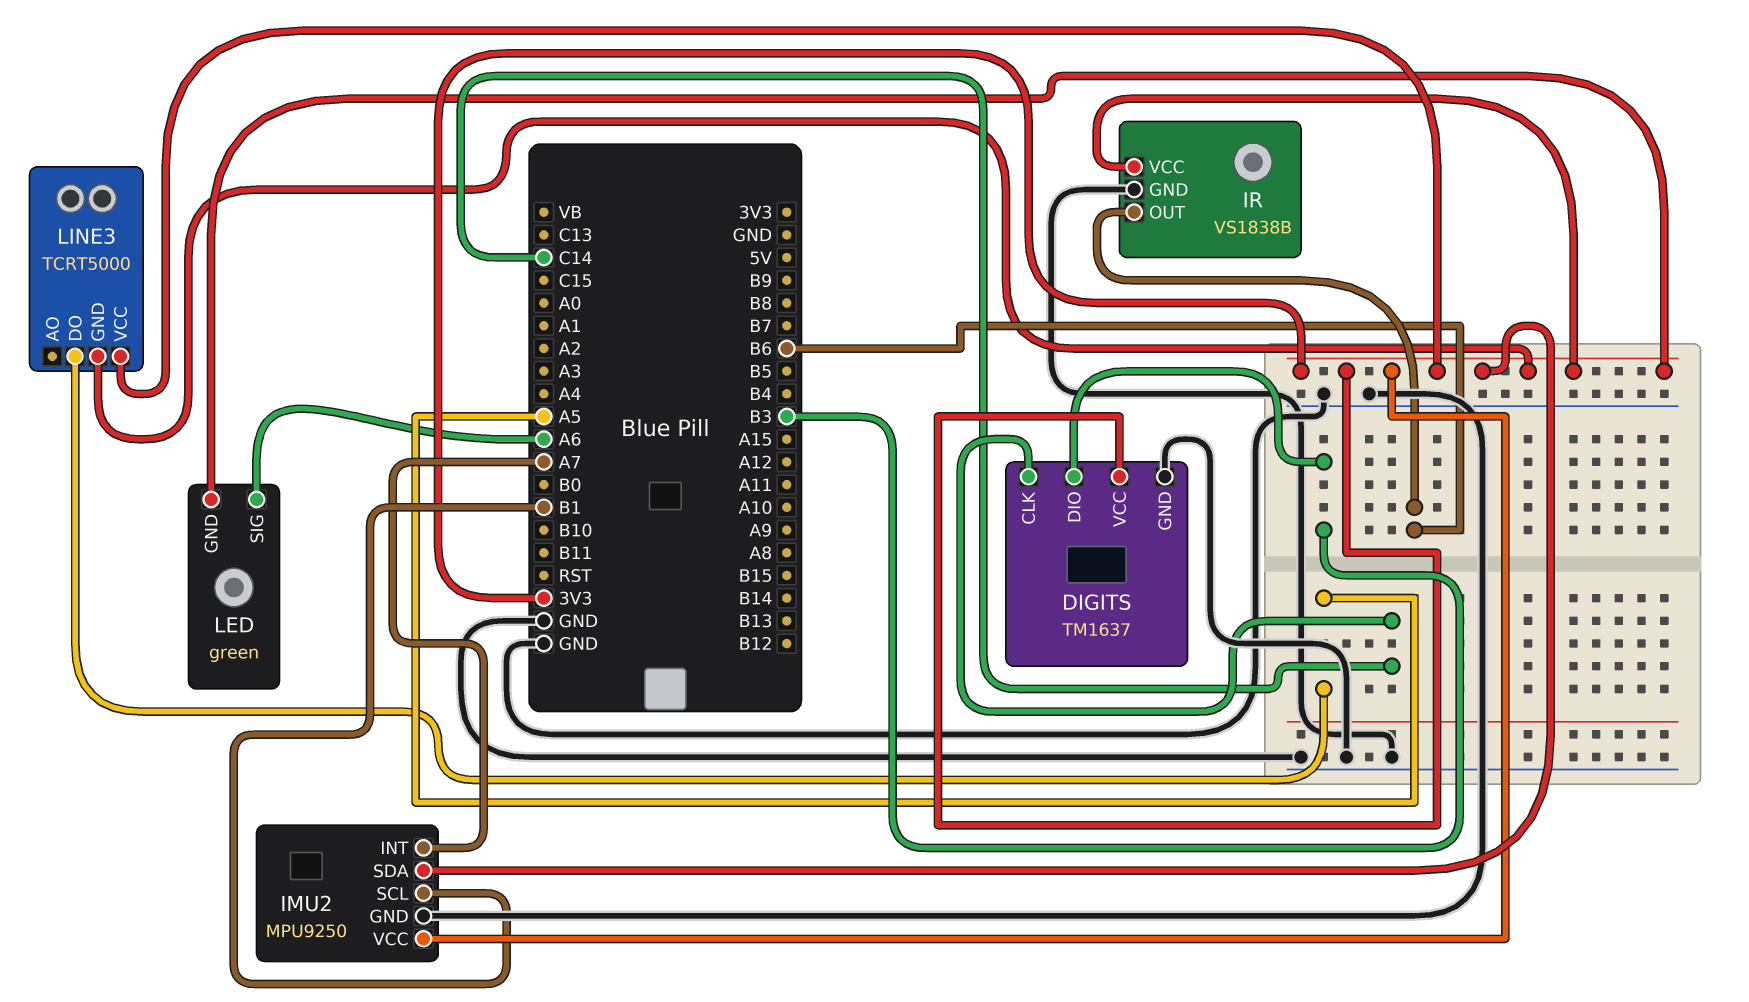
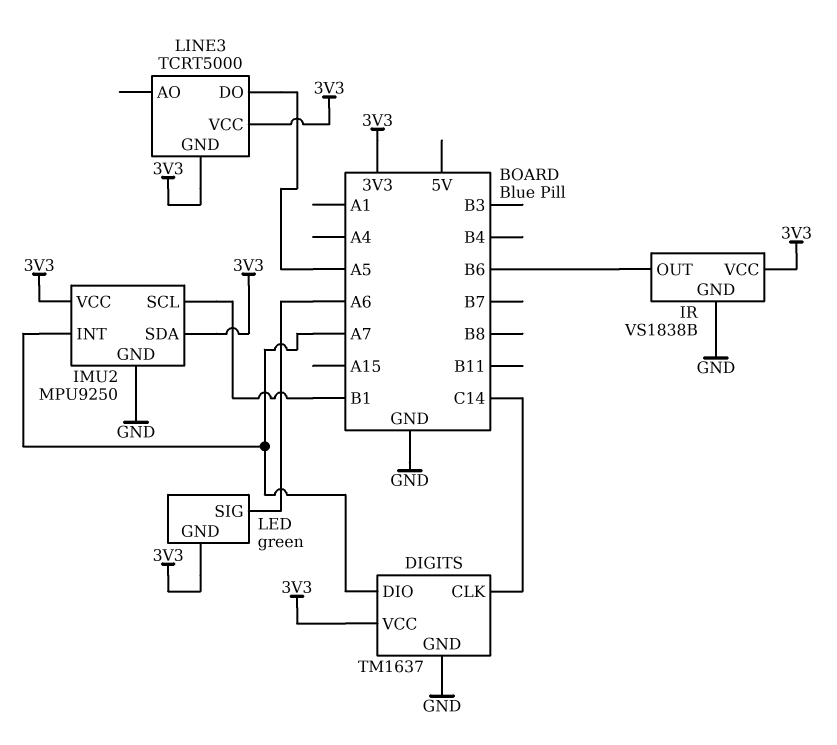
DIGITS pin DIO: B3 -> A7

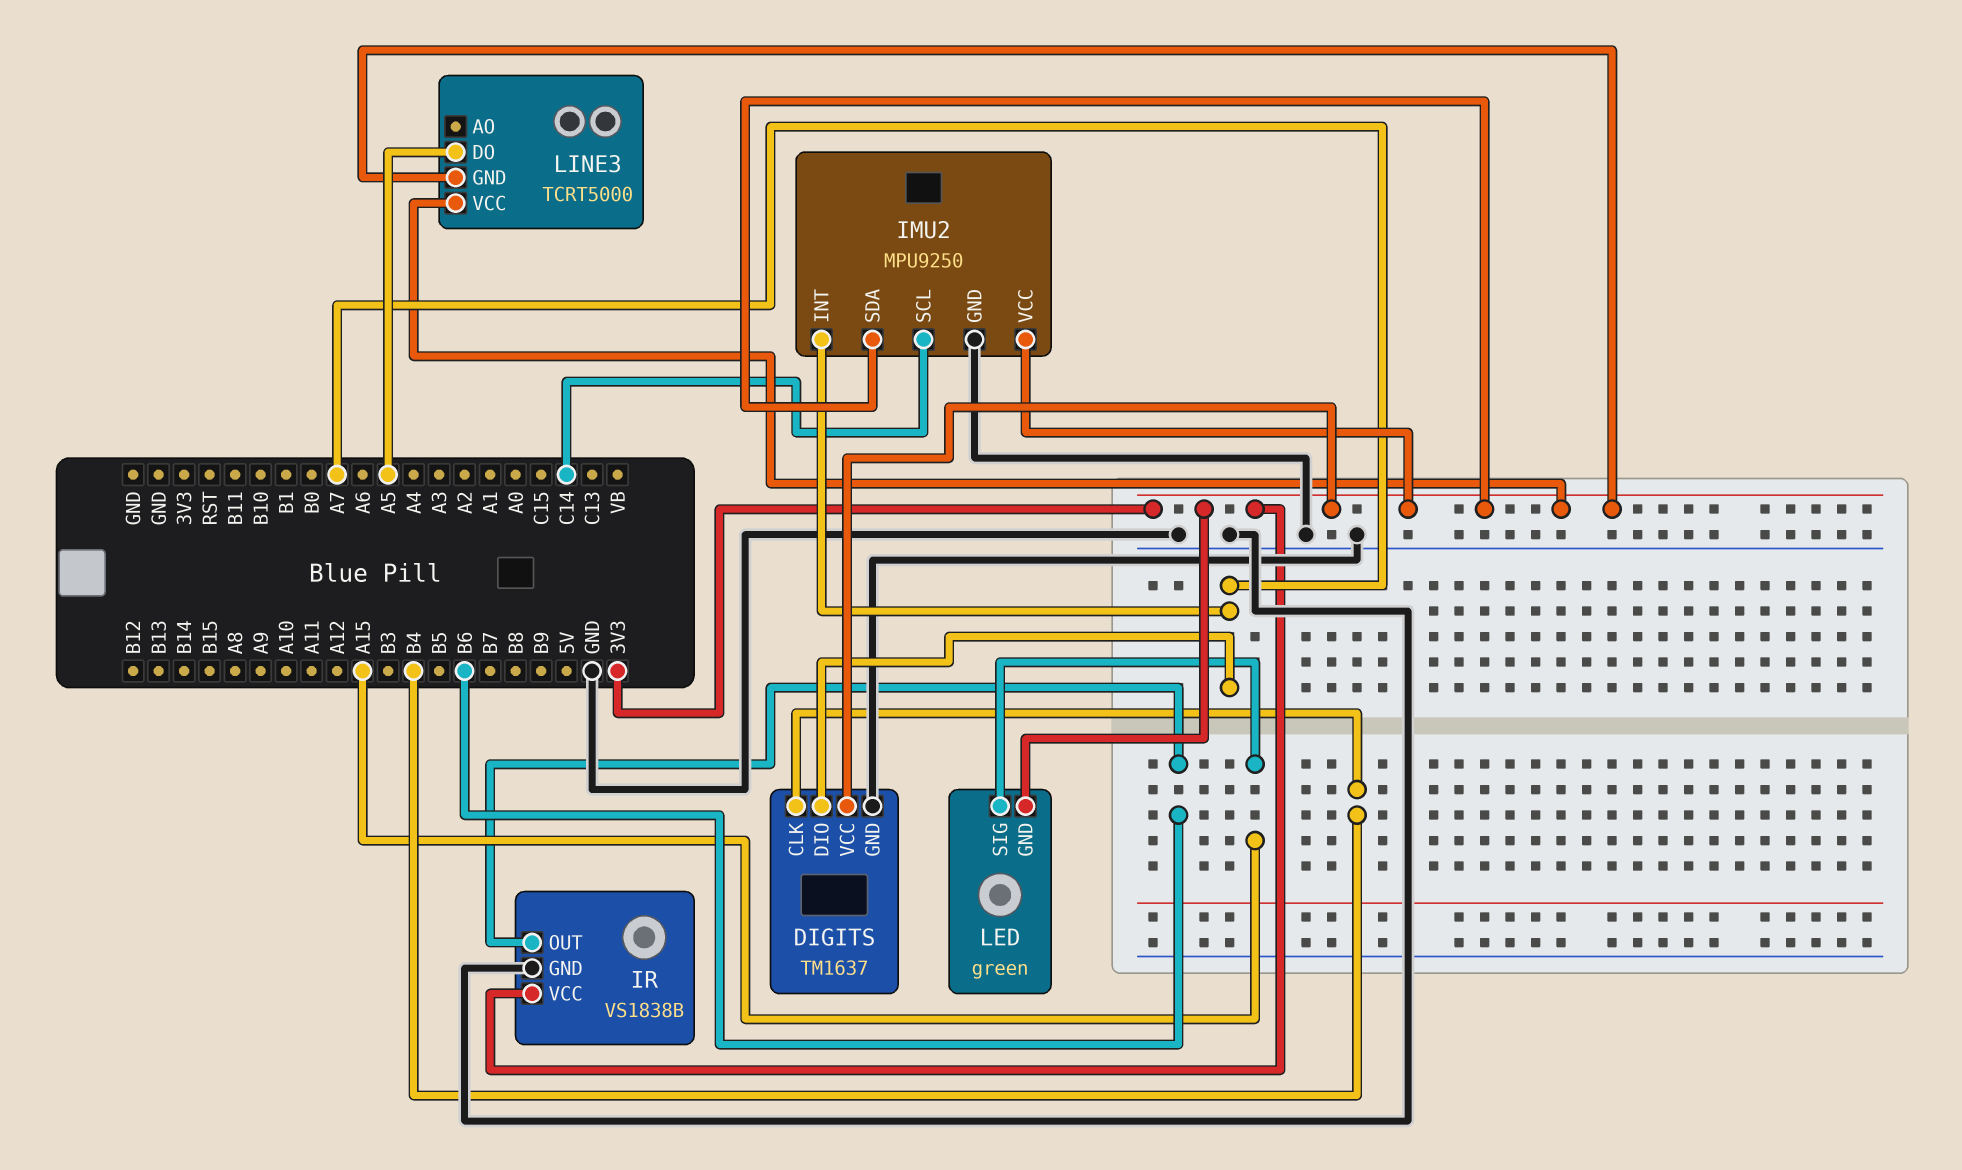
DIGITS pin CLK: C14 -> B4
IMU2 pin SCL: B1 -> C14
LED pin SIG: A6 -> A15

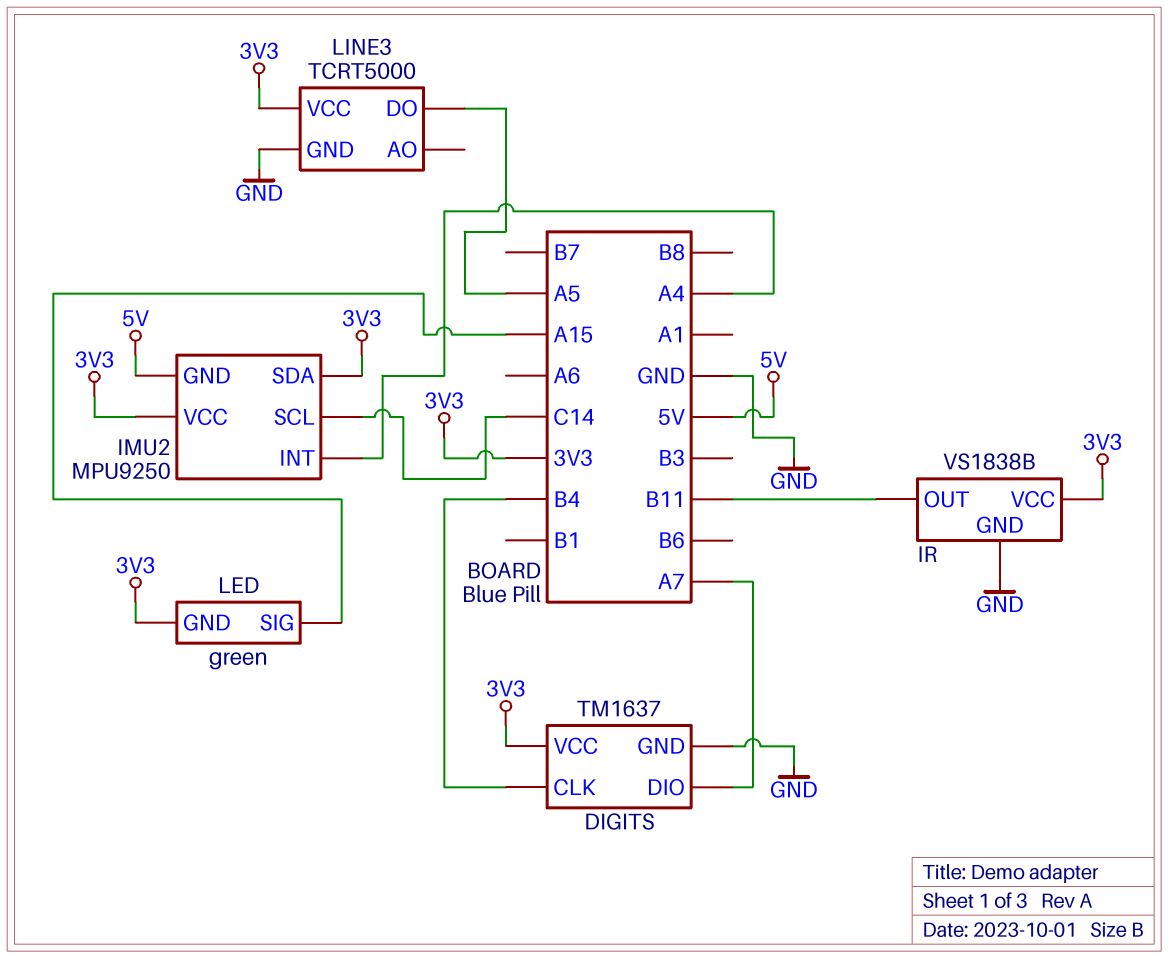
IMU2 pin GND: GND -> 5V
IMU2 pin INT: A7 -> A4
IR pin OUT: B6 -> B11
LINE3 pin GND: 3V3 -> GND

